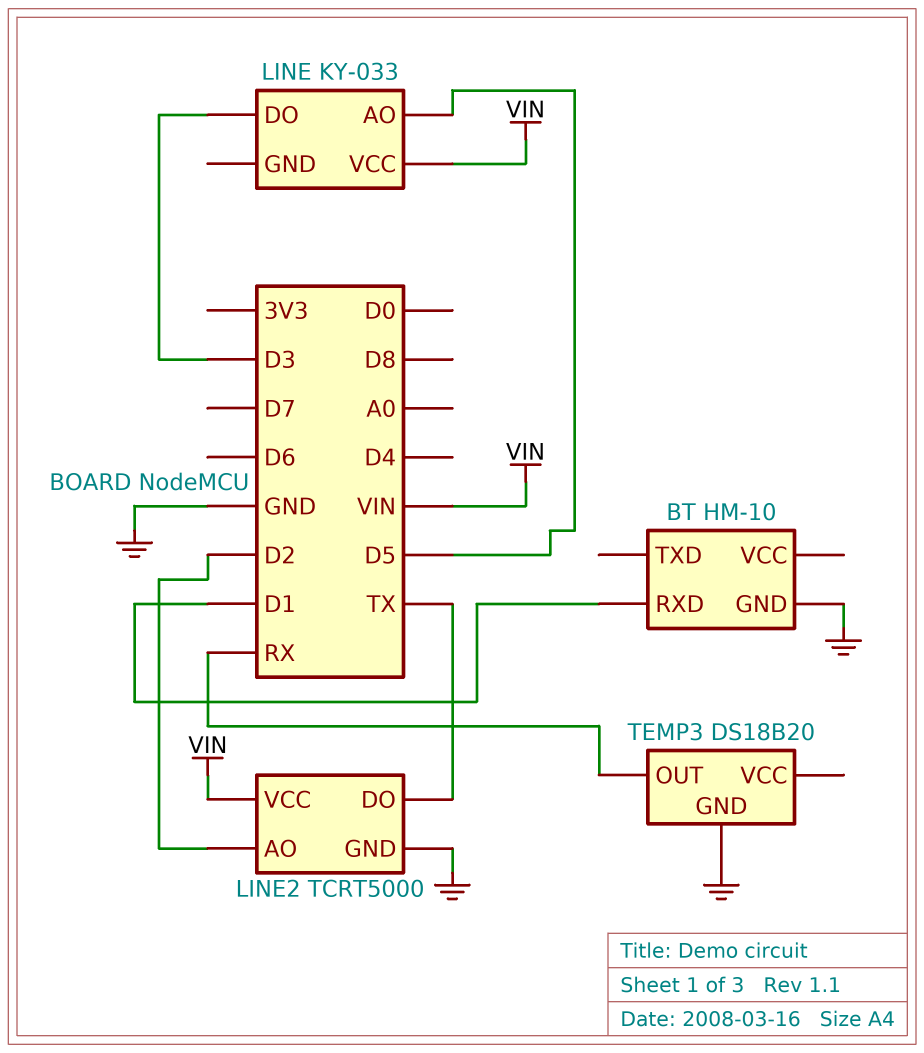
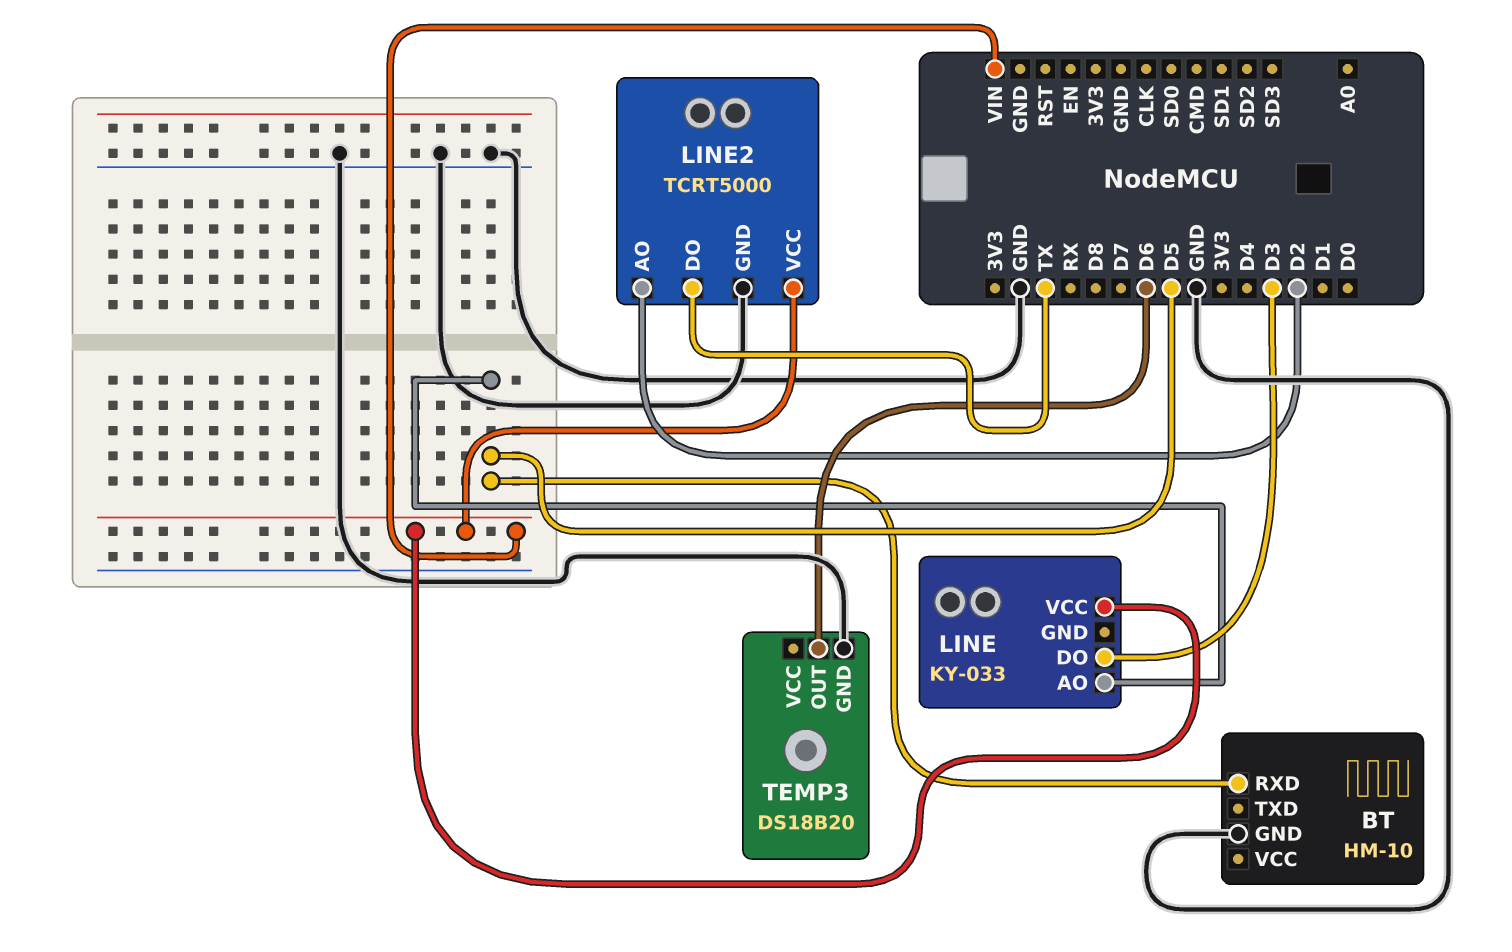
BT pin RXD: D1 -> D5
TEMP3 pin OUT: RX -> D6

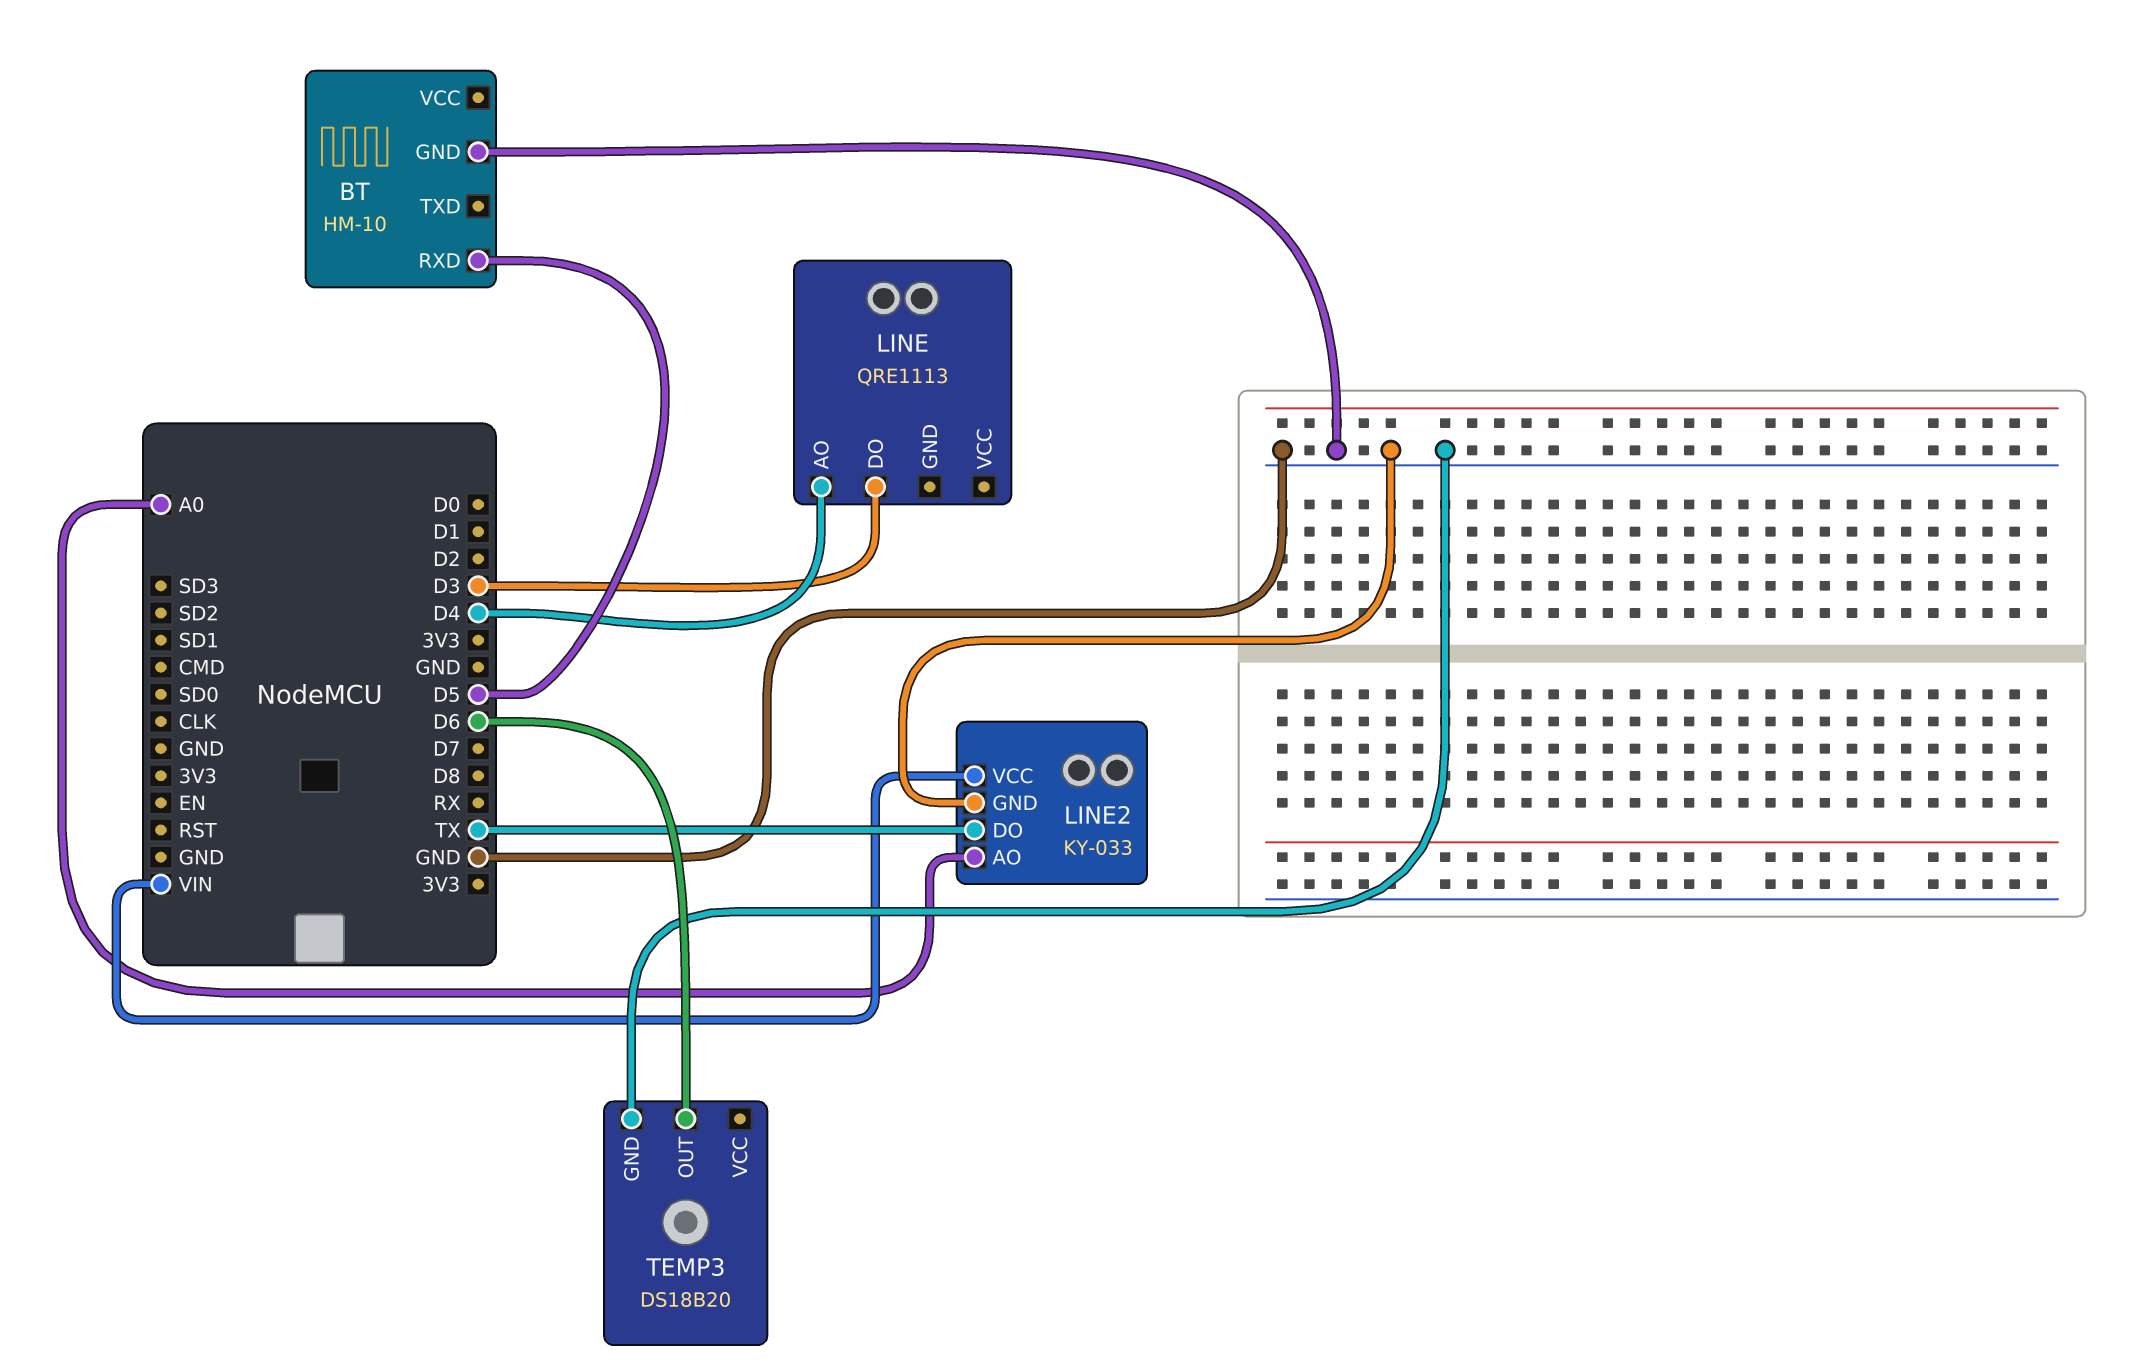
LINE: KY-033 -> QRE1113
LINE pin AO: D5 -> D4
LINE pin VCC: VIN -> none
LINE2: TCRT5000 -> KY-033
LINE2 pin AO: D2 -> A0

